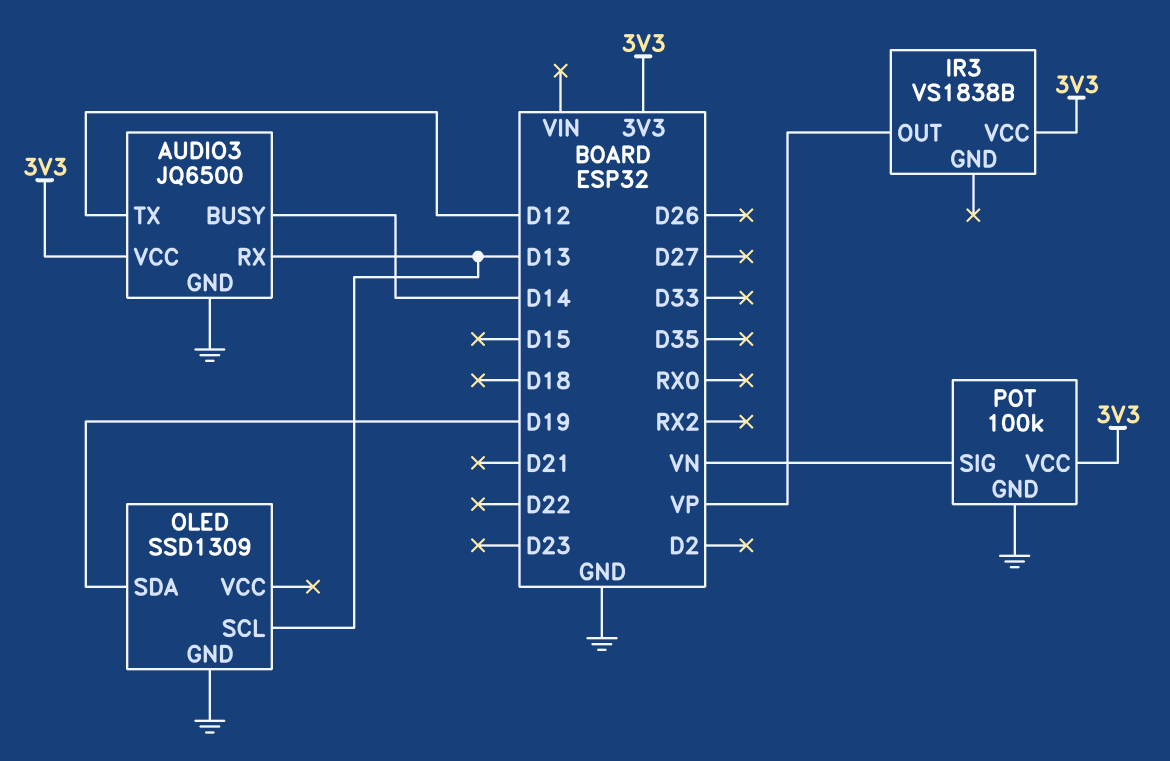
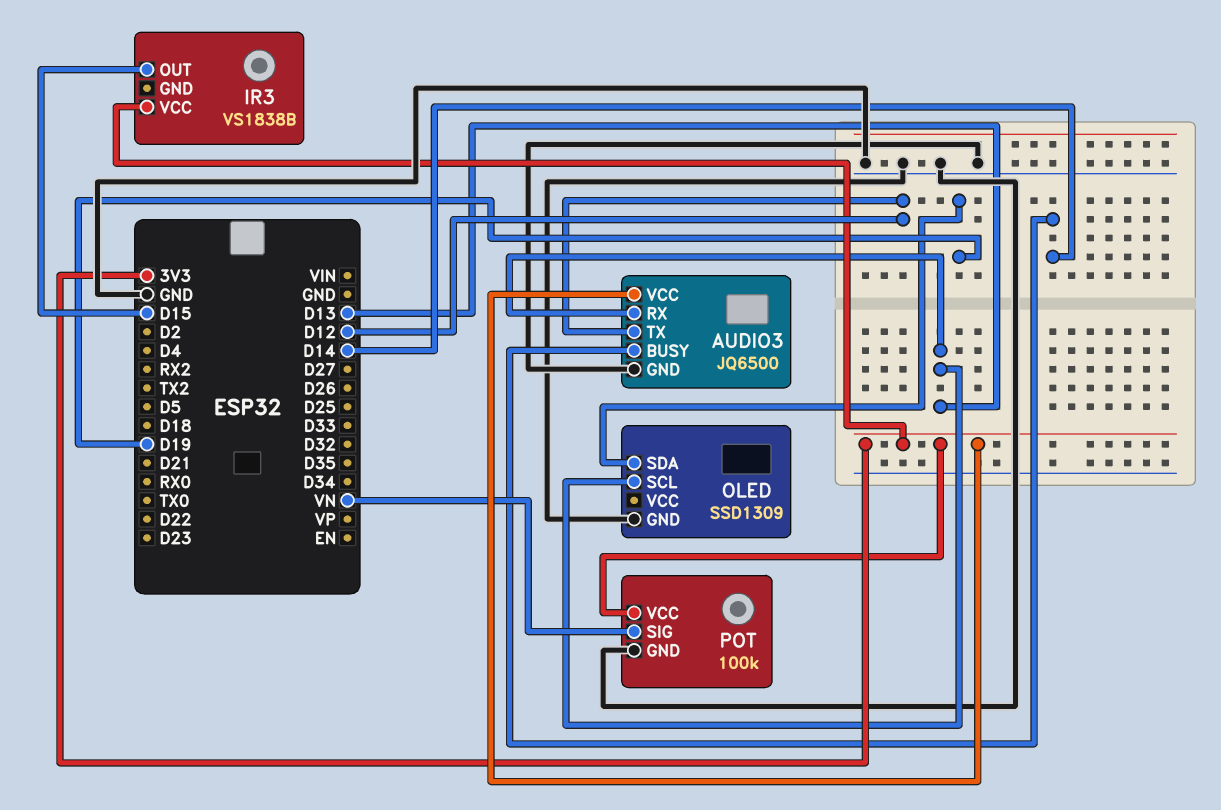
IR3 pin OUT: VP -> D15

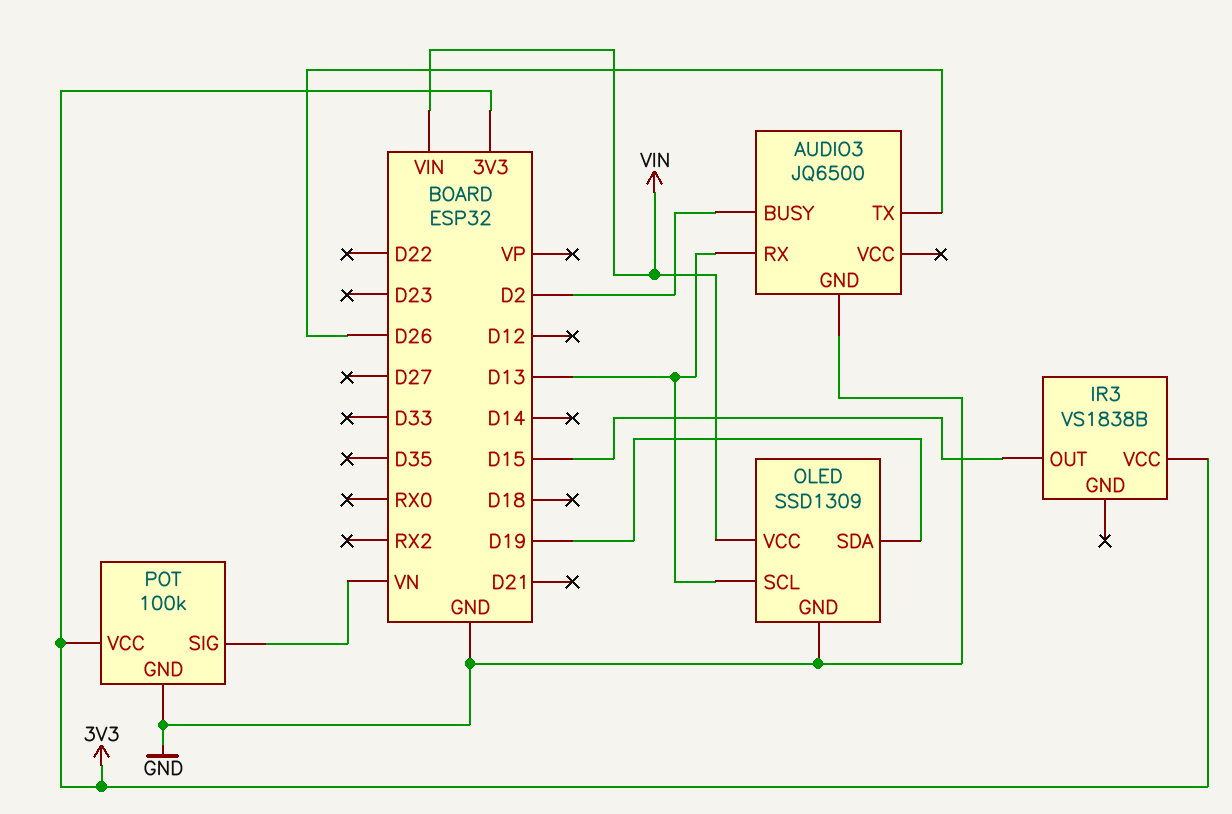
AUDIO3 pin BUSY: D14 -> D2
AUDIO3 pin TX: D12 -> D26
AUDIO3 pin VCC: 3V3 -> none
OLED pin VCC: none -> VIN

